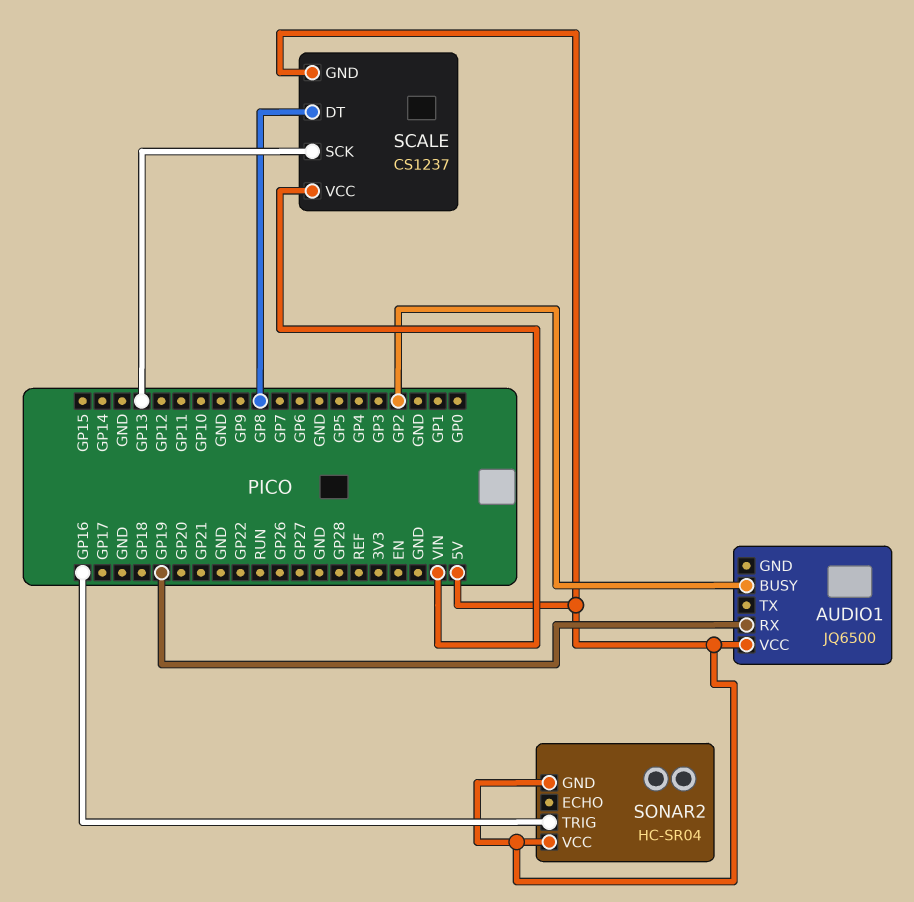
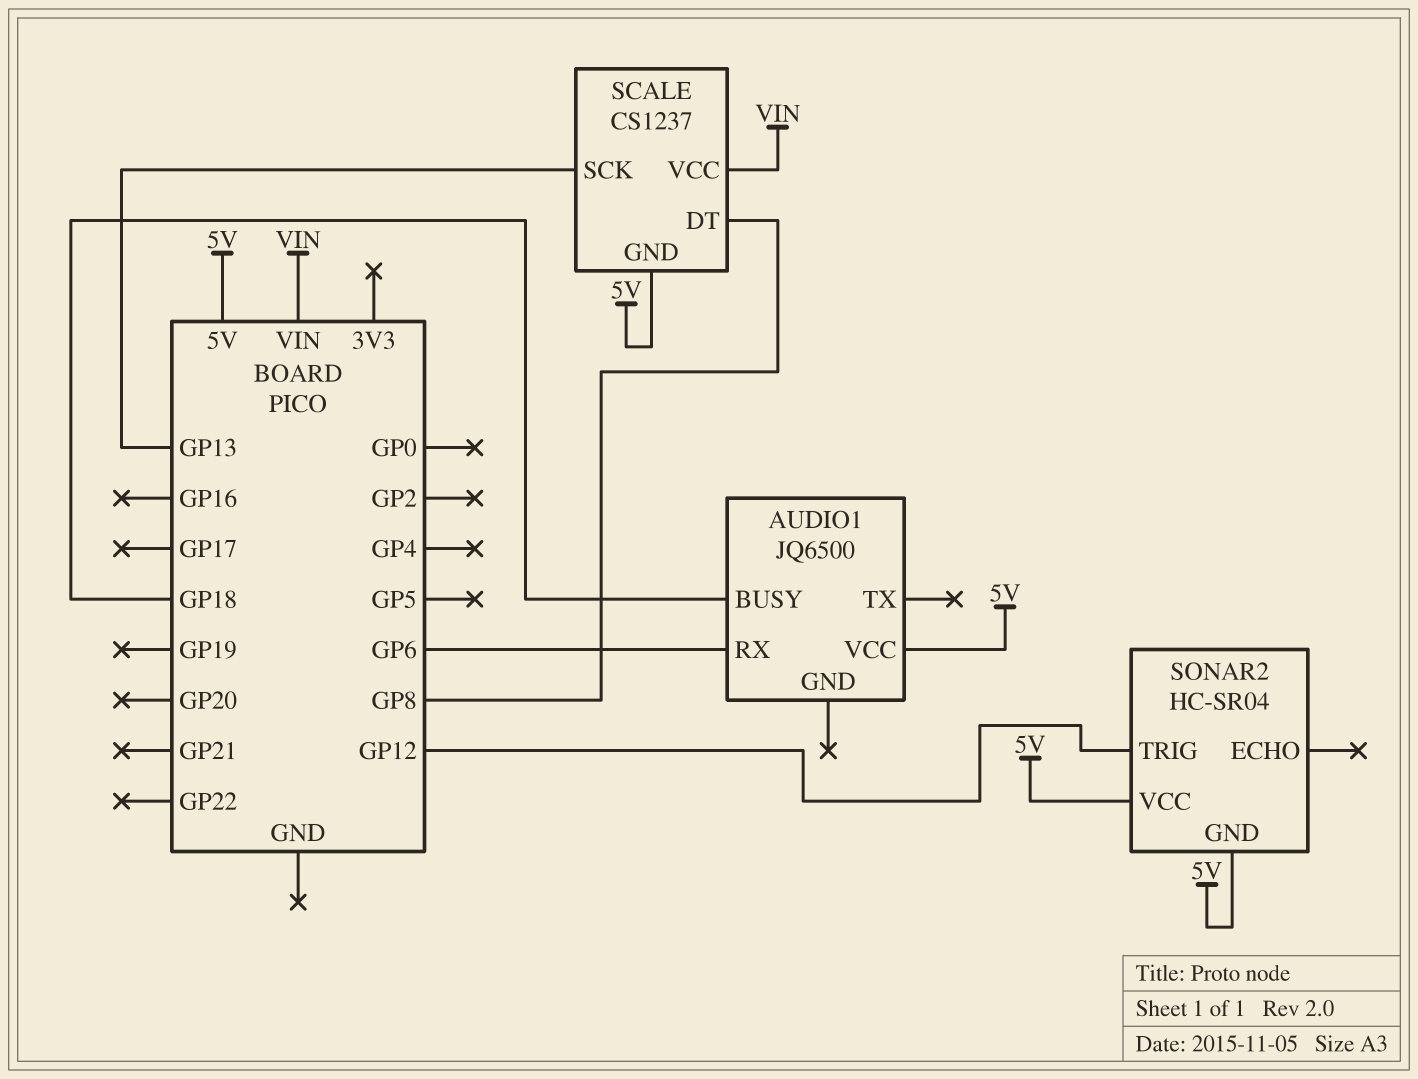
AUDIO1 pin BUSY: GP2 -> GP18
AUDIO1 pin RX: GP19 -> GP6
SONAR2 pin TRIG: GP16 -> GP12

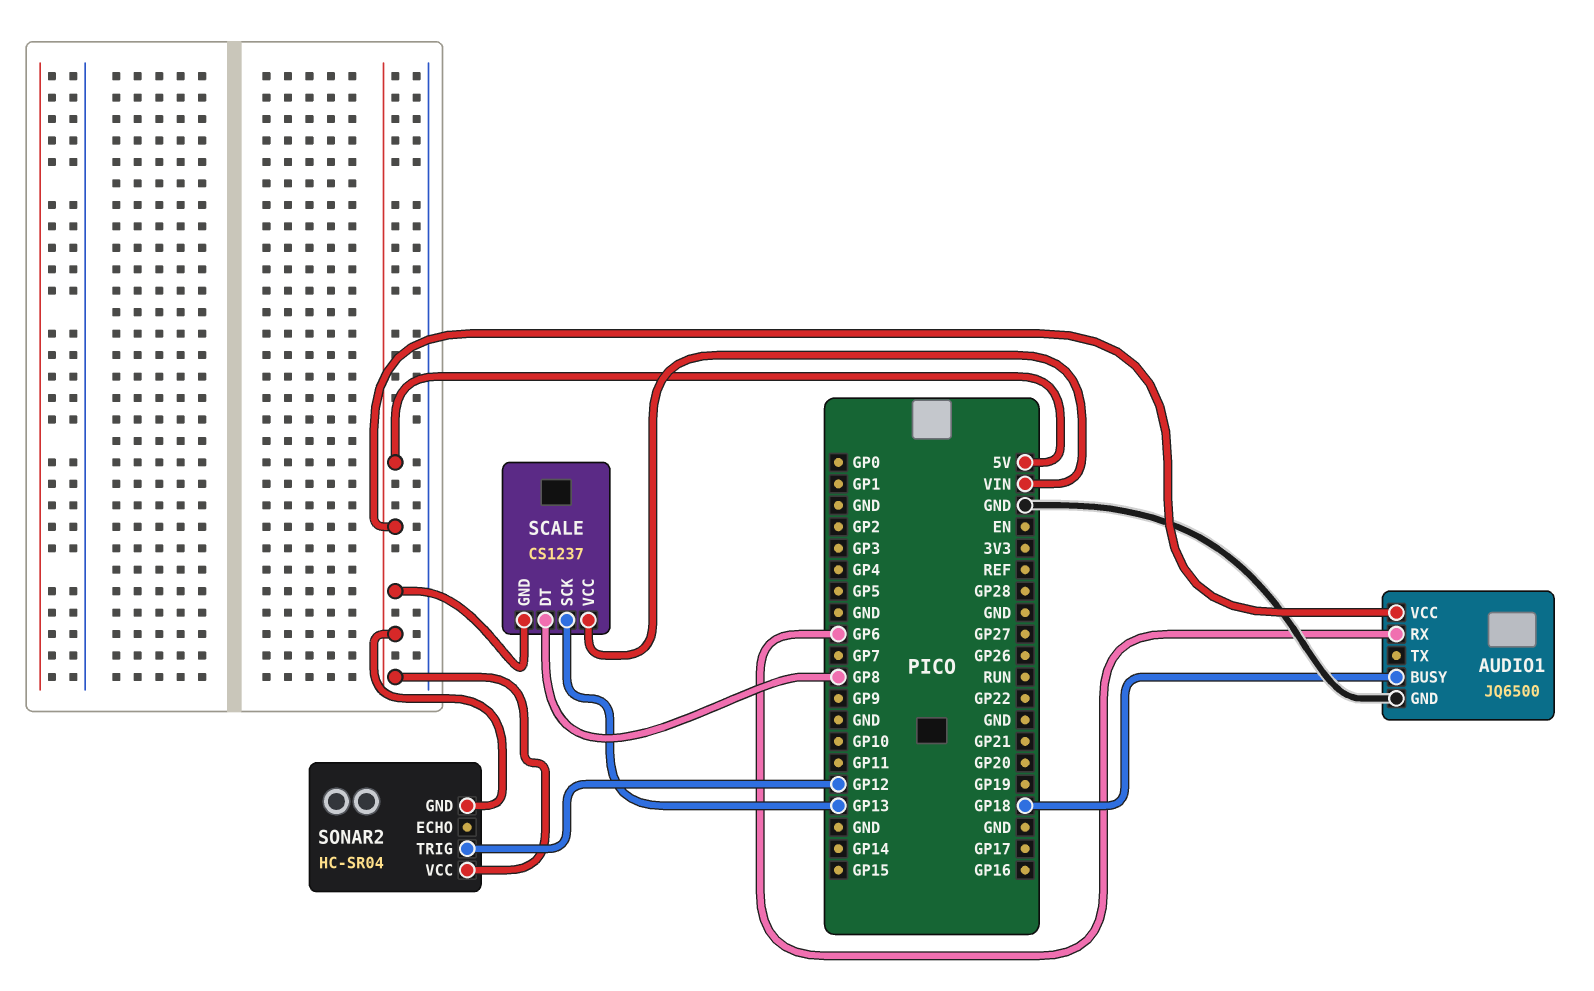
AUDIO1 pin GND: none -> GND

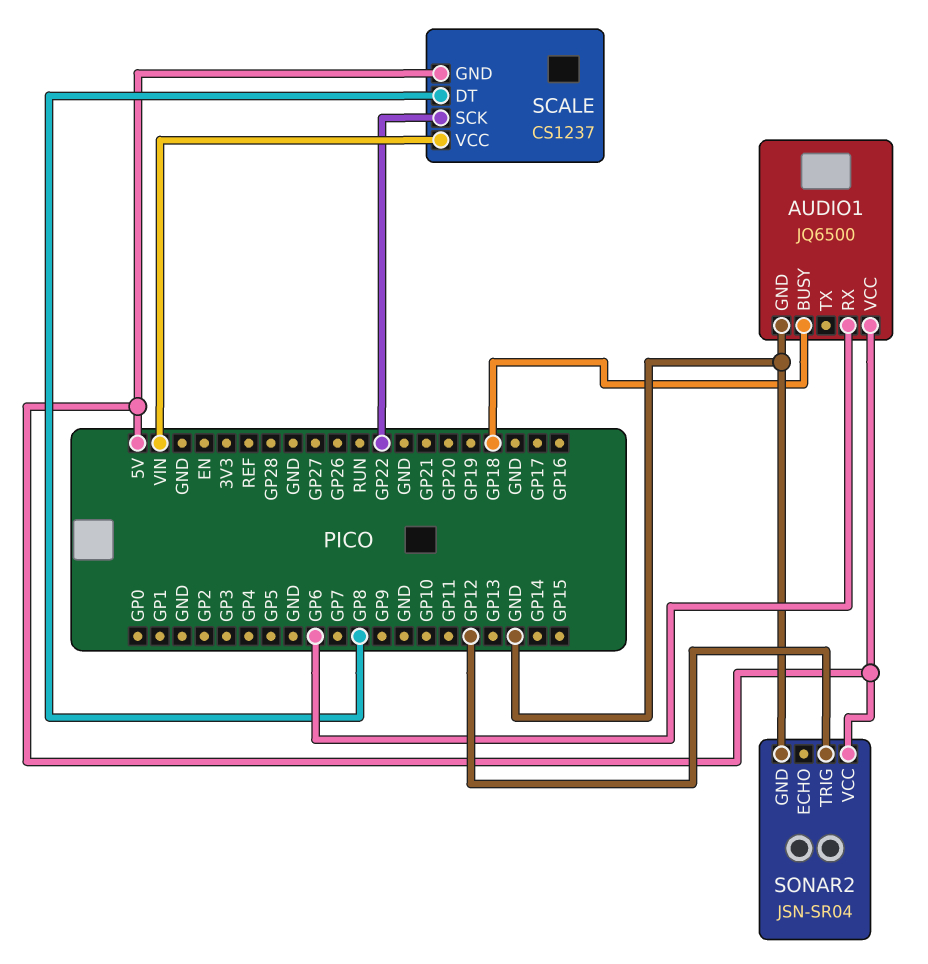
SCALE pin SCK: GP13 -> GP22
SONAR2: HC-SR04 -> JSN-SR04
SONAR2 pin GND: 5V -> GND

